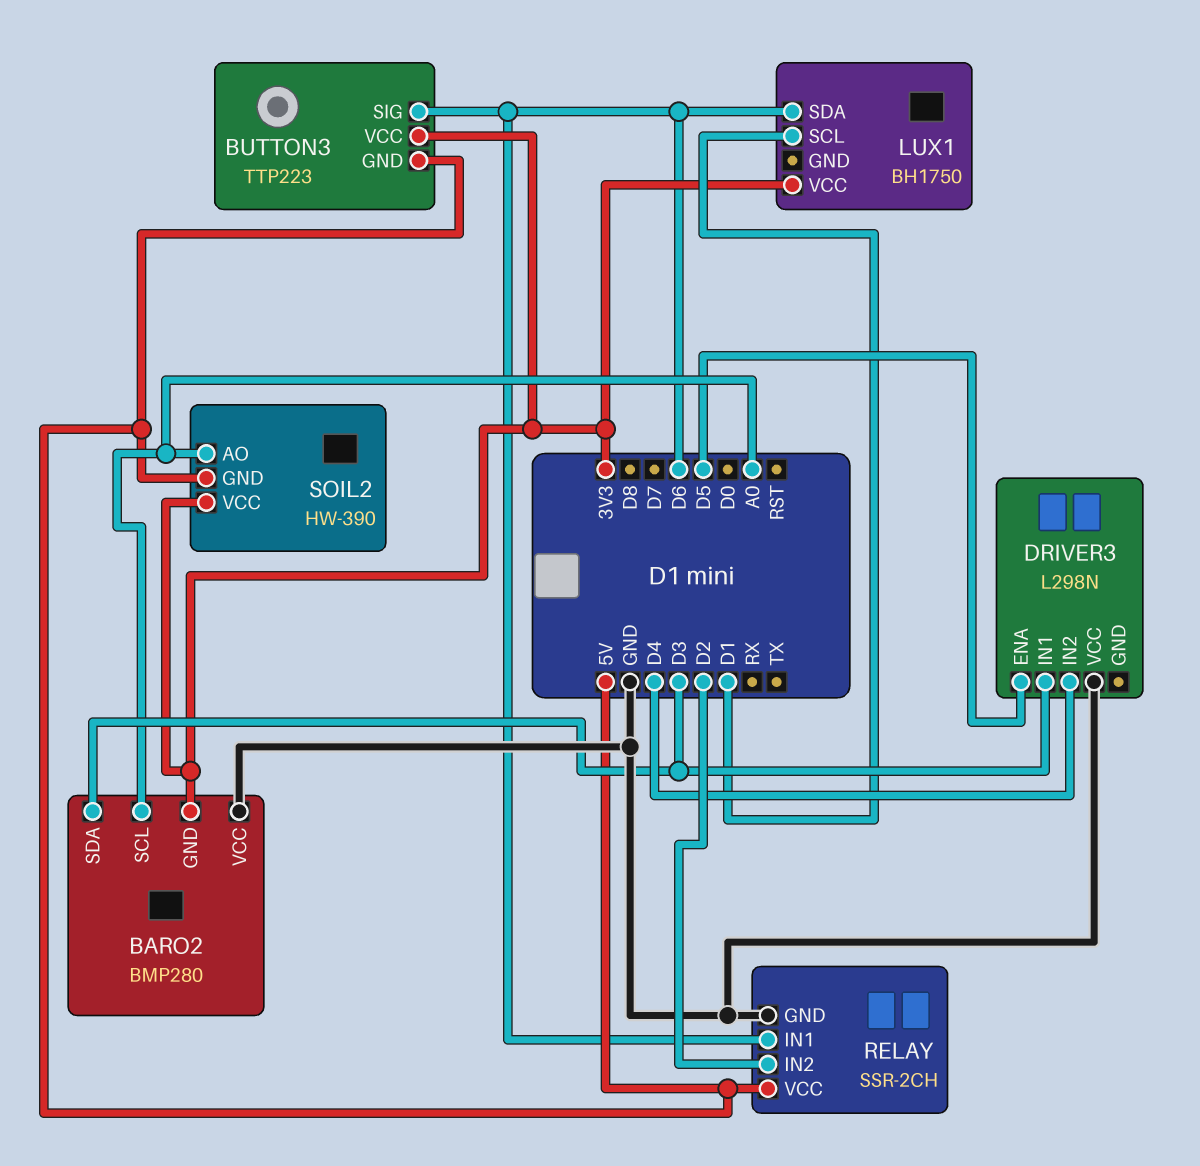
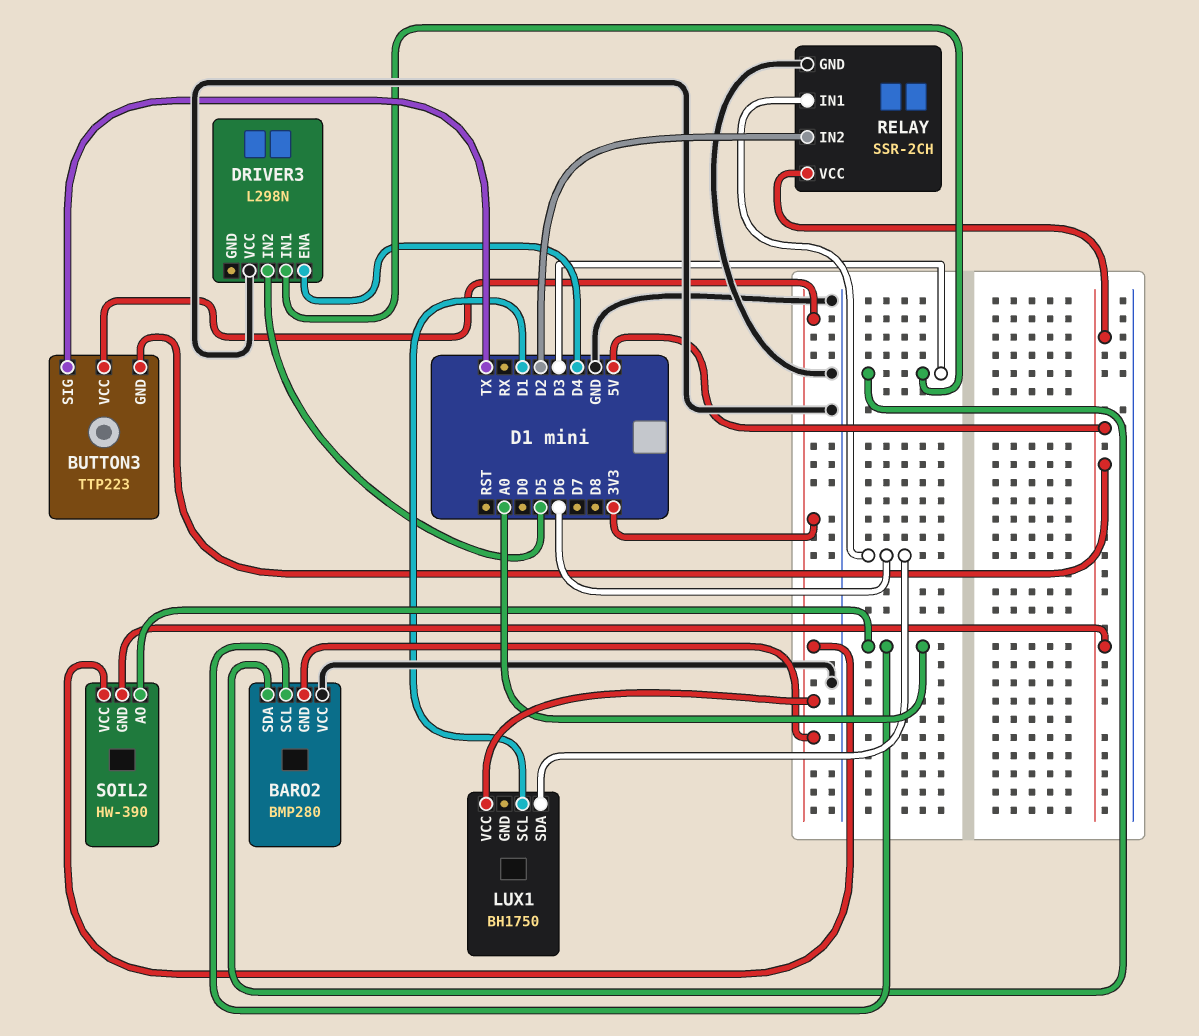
BUTTON3 pin SIG: D6 -> TX
DRIVER3 pin ENA: D5 -> D4
DRIVER3 pin IN2: D4 -> D5

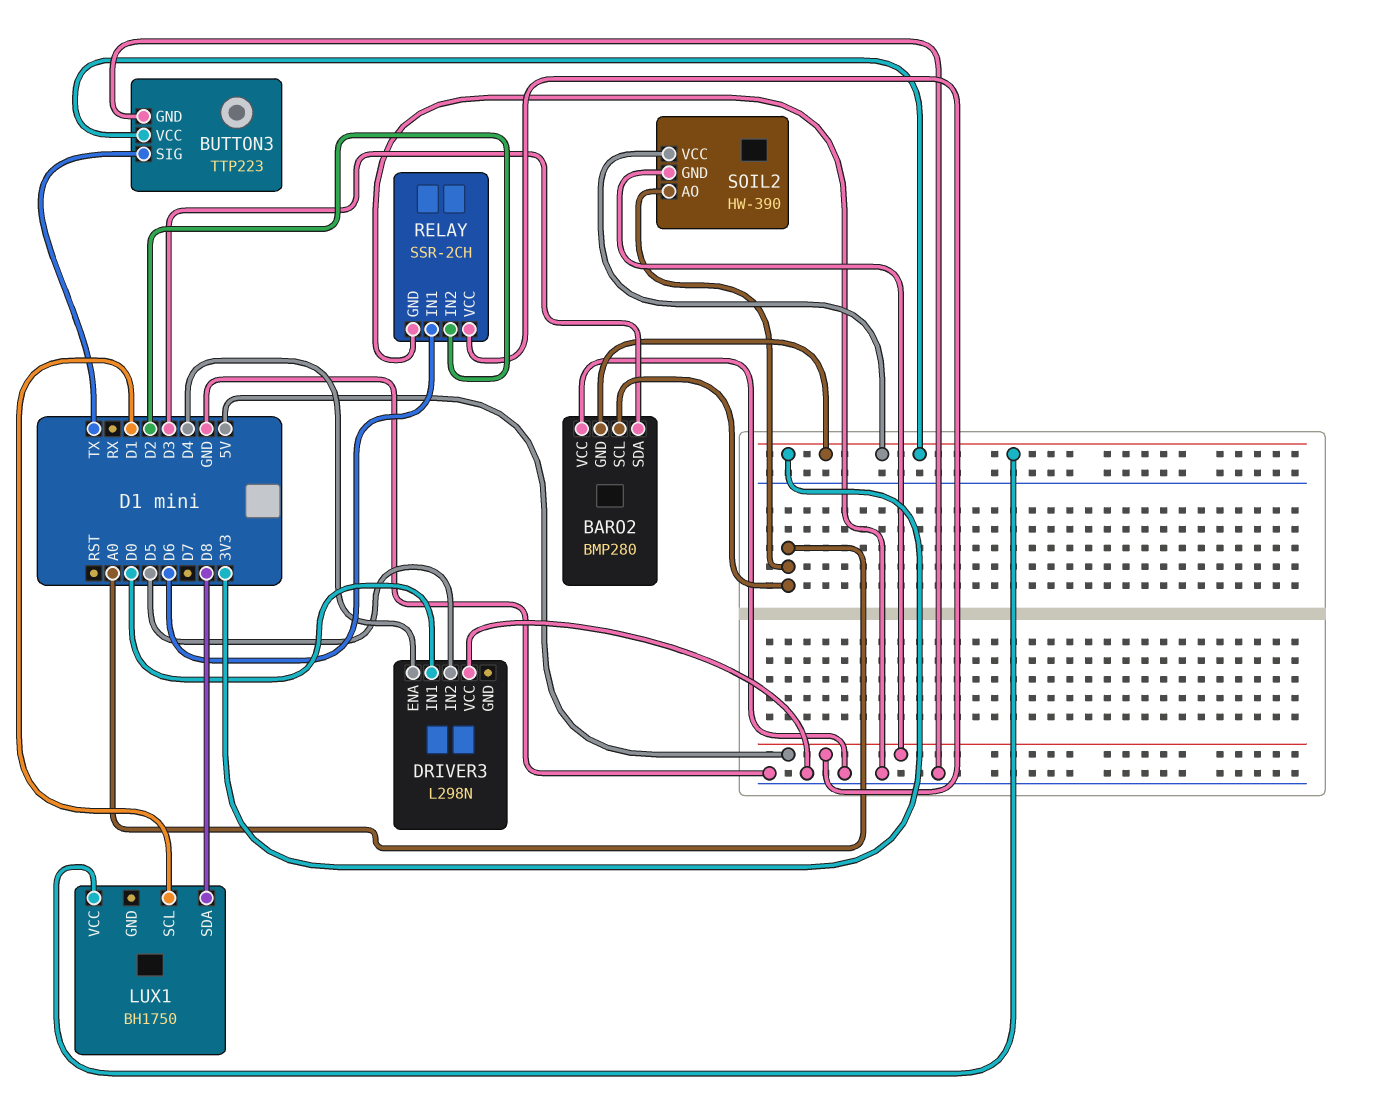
BUTTON3 pin GND: 5V -> GND
DRIVER3 pin IN1: D3 -> D0
LUX1 pin SDA: D6 -> D8

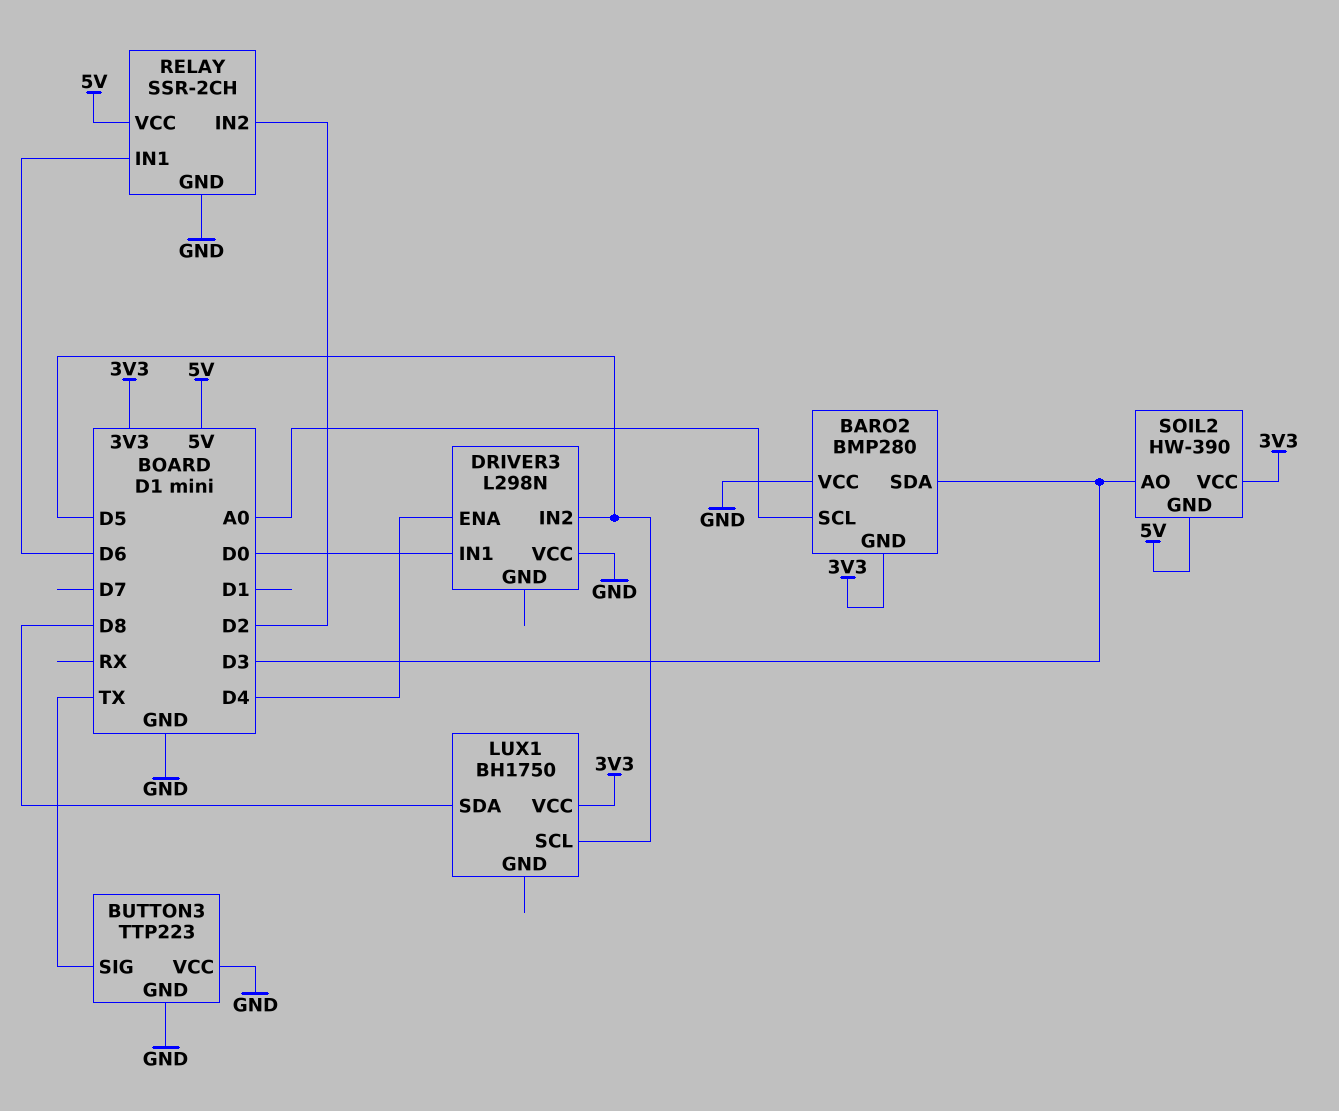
BUTTON3 pin VCC: 3V3 -> GND
LUX1 pin SCL: D1 -> D5
SOIL2 pin AO: A0 -> D3

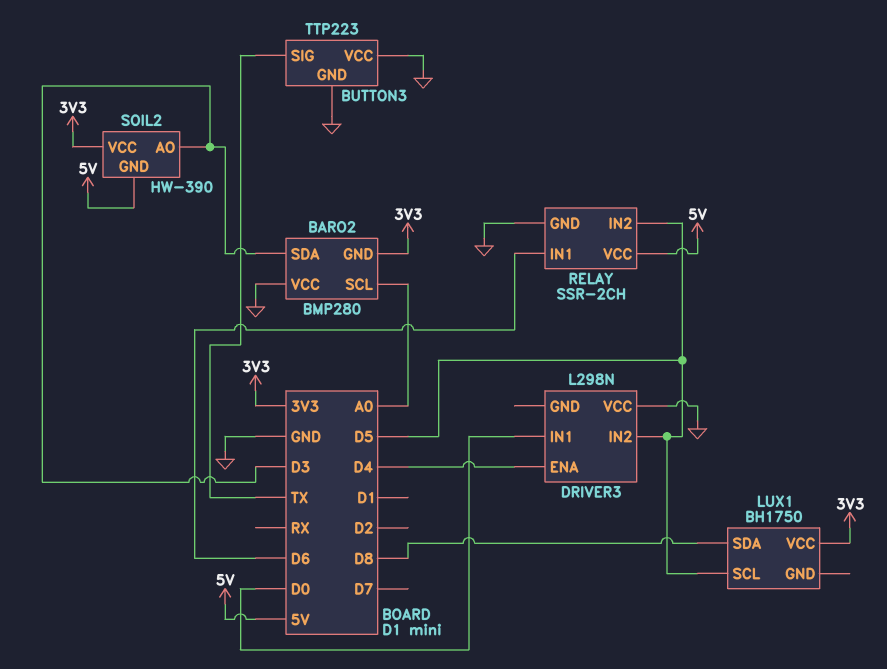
RELAY pin IN2: D2 -> D5

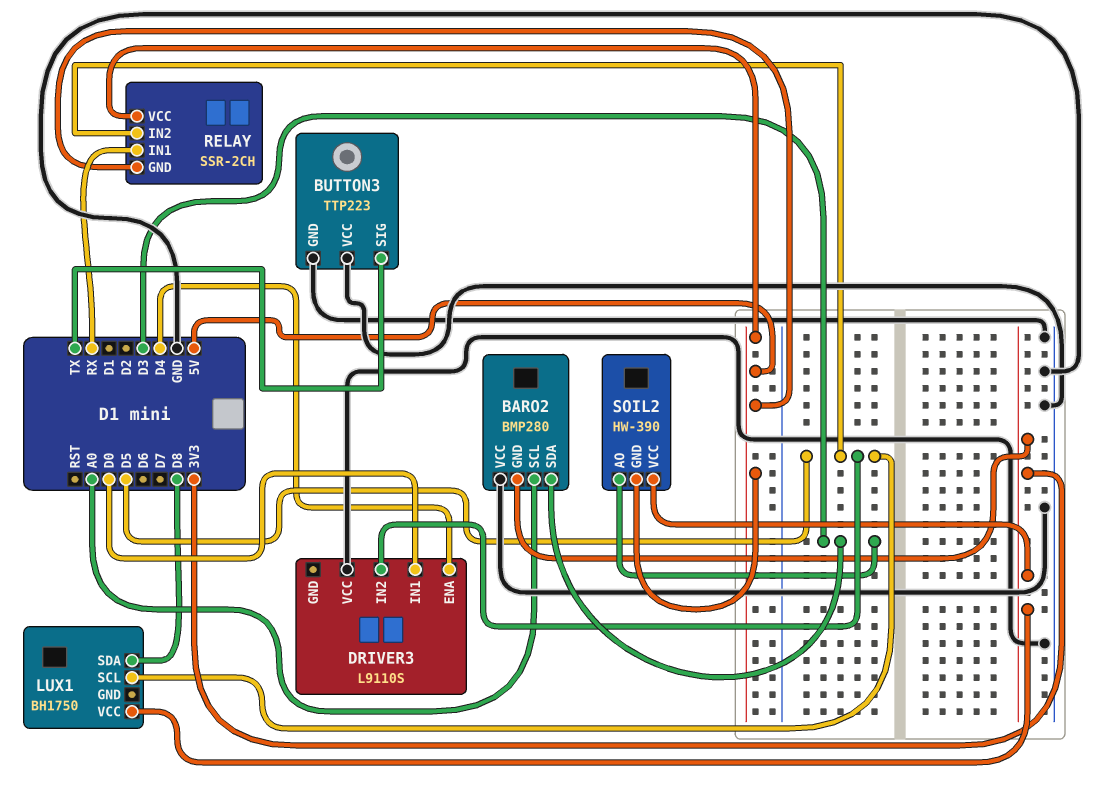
DRIVER3: L298N -> L9110S
RELAY pin GND: GND -> 5V
RELAY pin IN1: D6 -> RX

